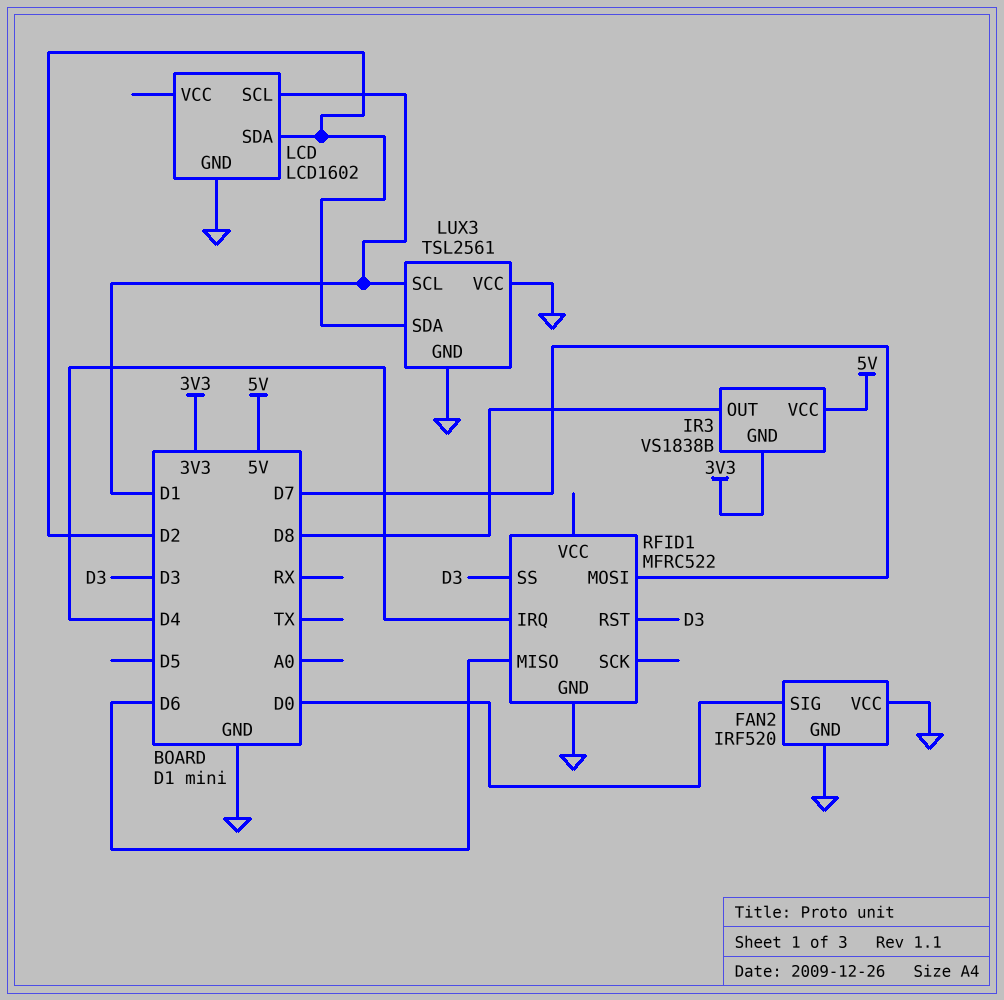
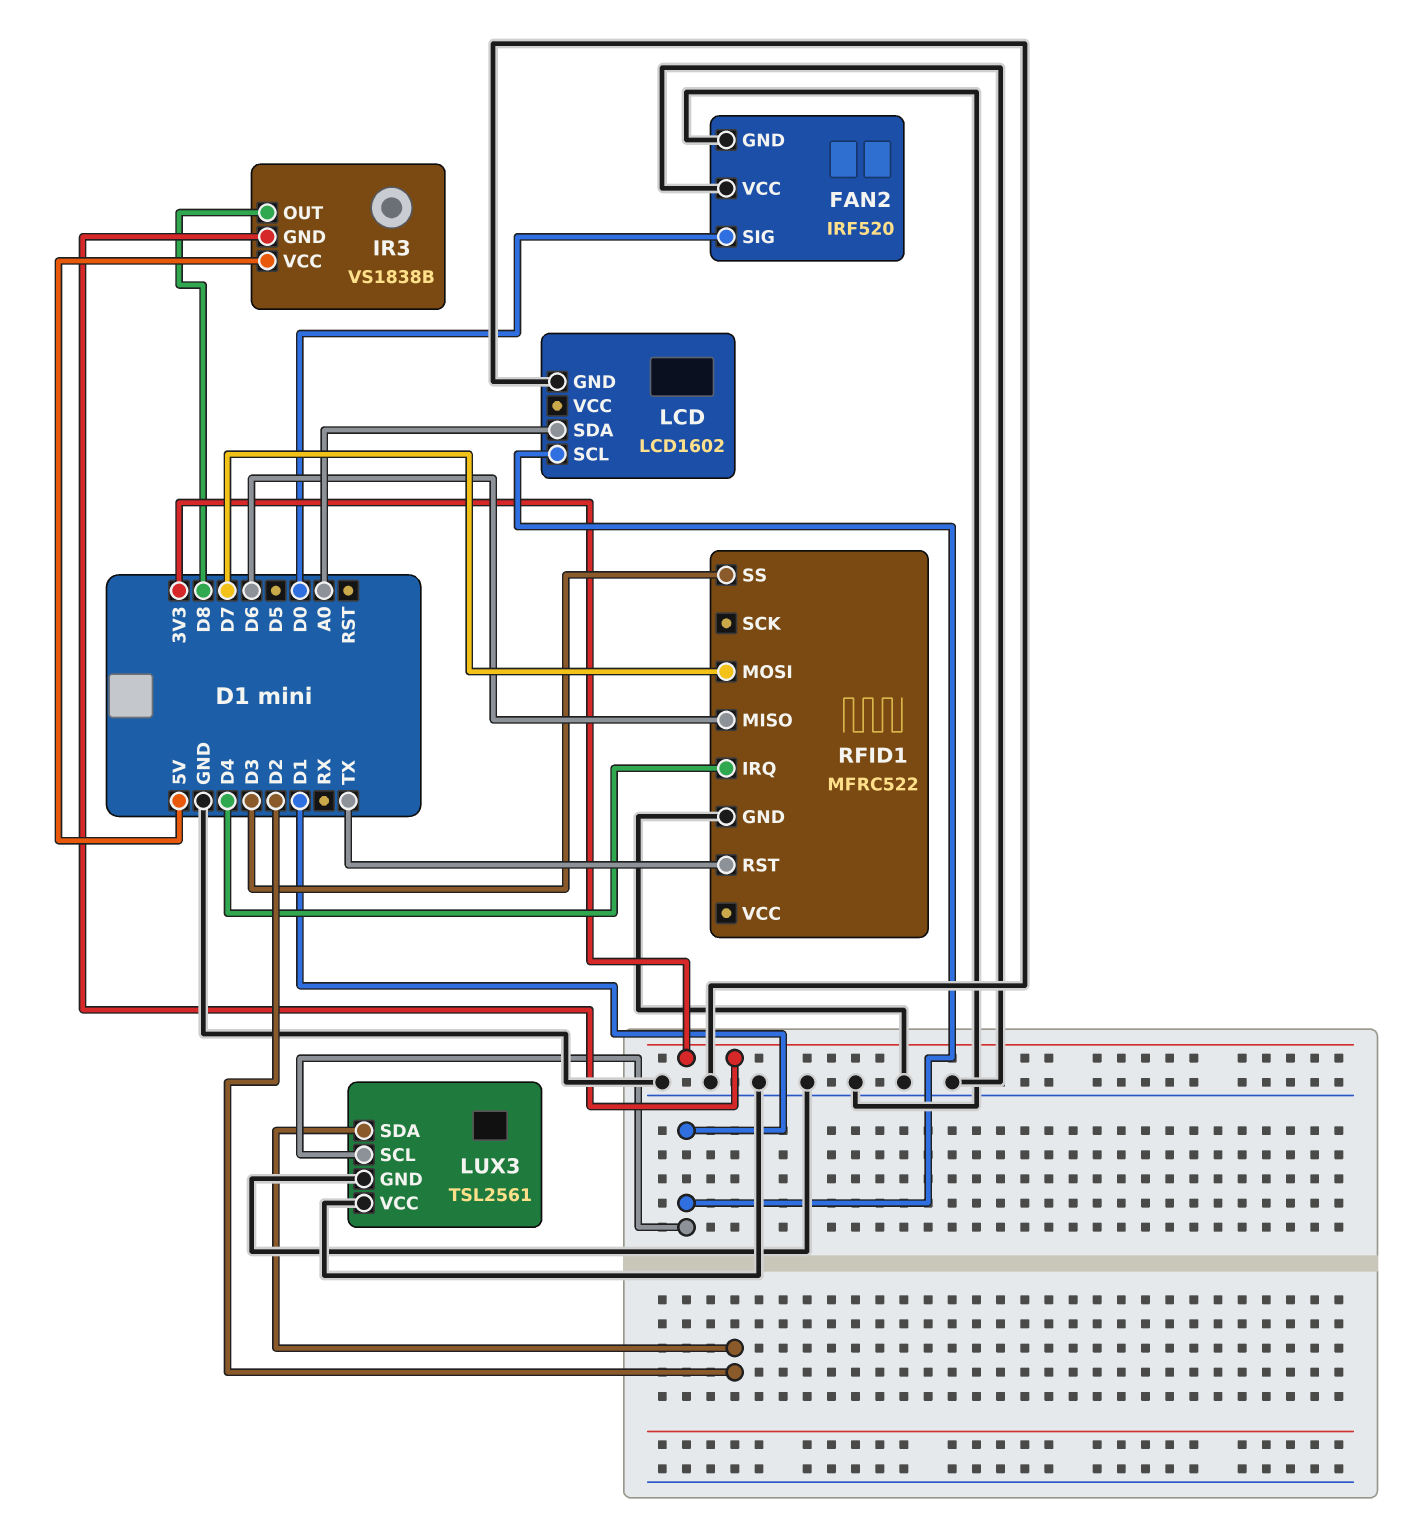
LCD pin SDA: D2 -> A0
RFID1 pin RST: D3 -> TX

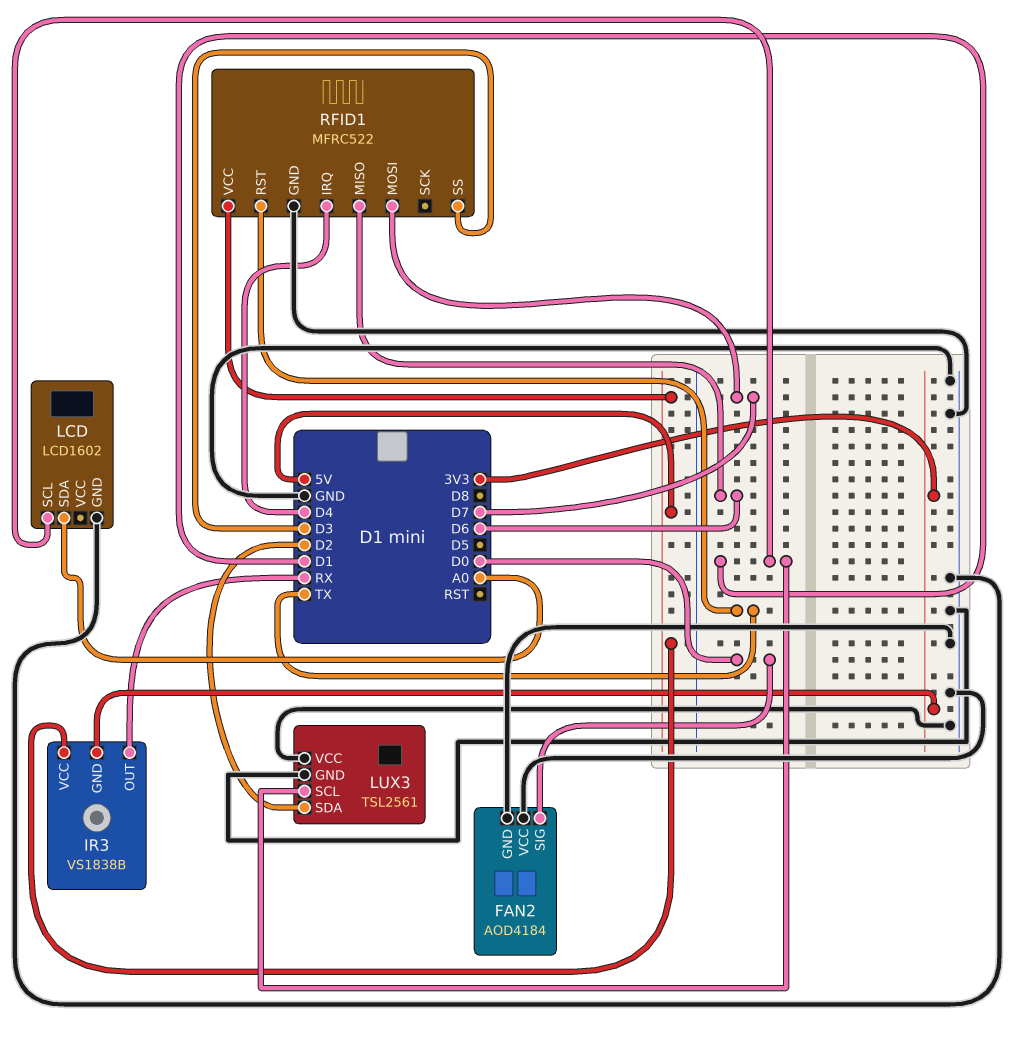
FAN2: IRF520 -> AOD4184
IR3 pin OUT: D8 -> RX
RFID1 pin VCC: none -> 5V

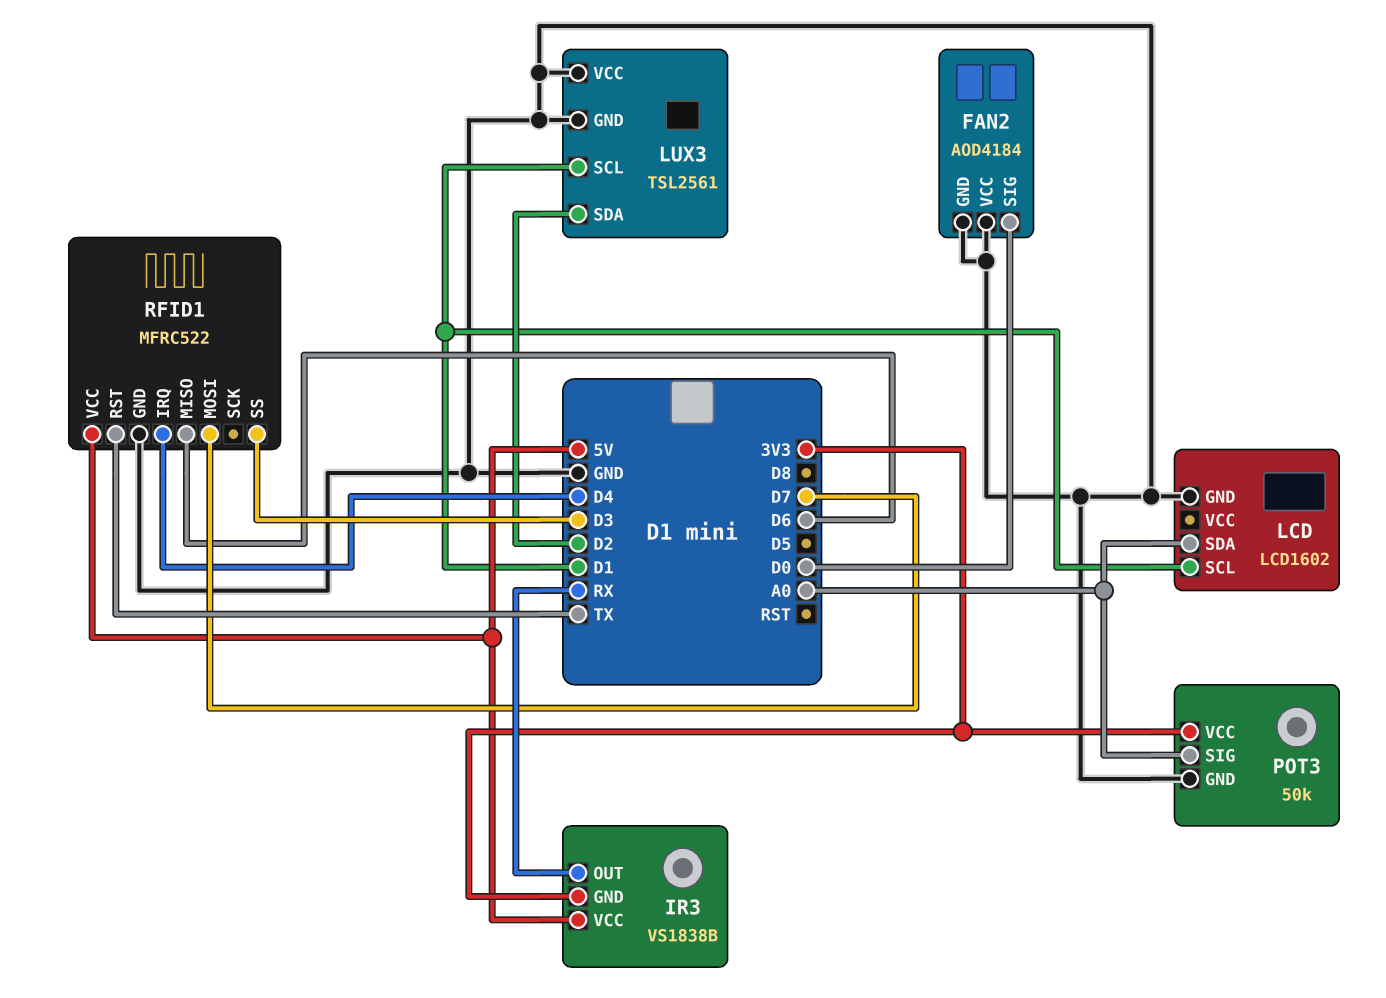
POT3: none -> 50k
POT3 pin GND: none -> GND
POT3 pin SIG: none -> A0
POT3 pin VCC: none -> 3V3

